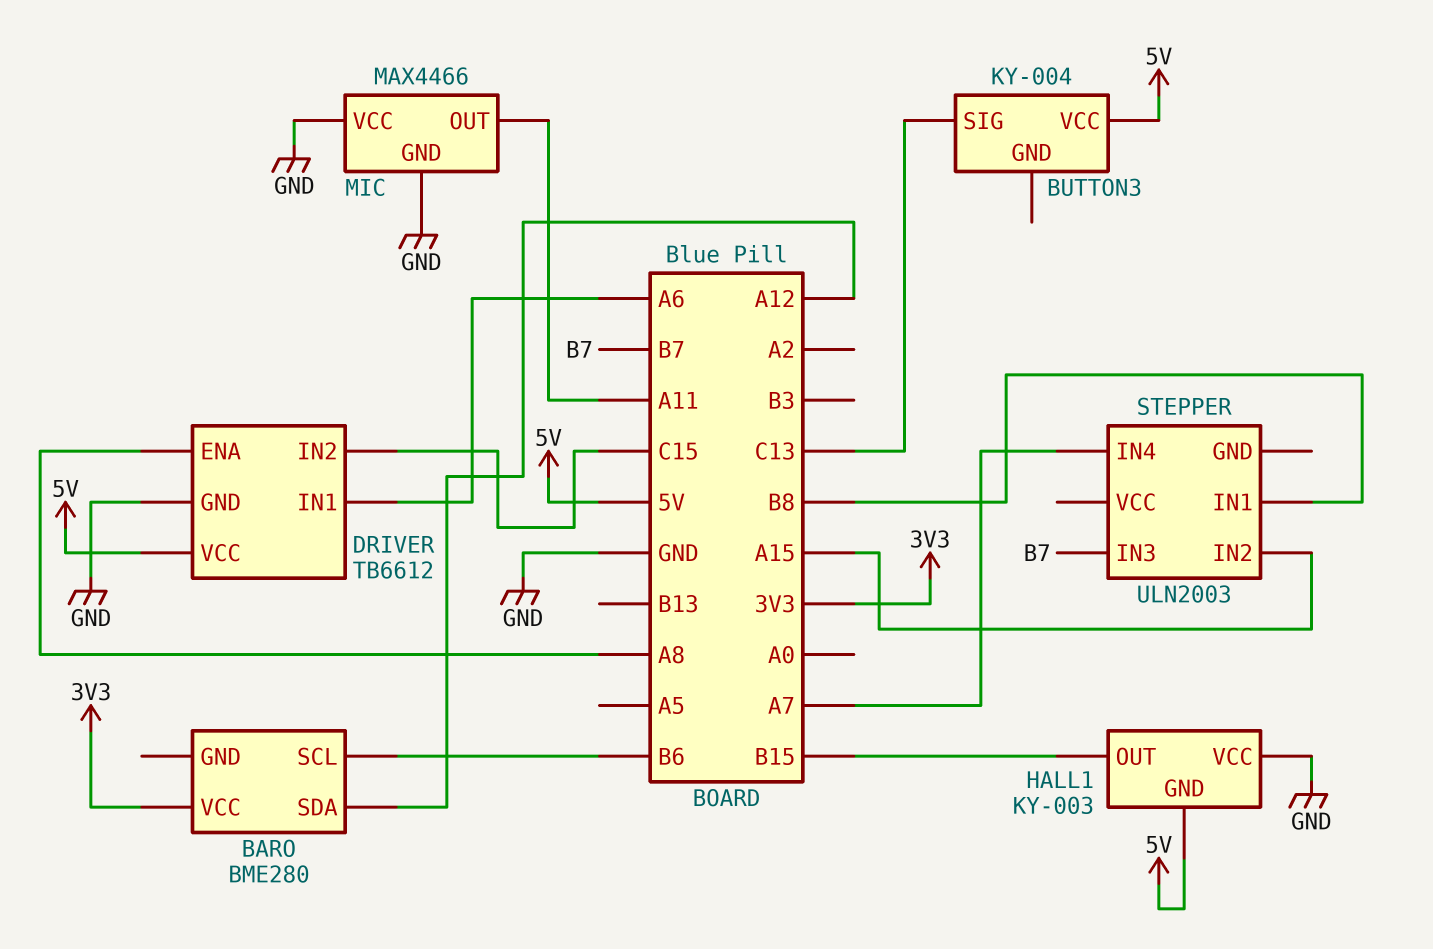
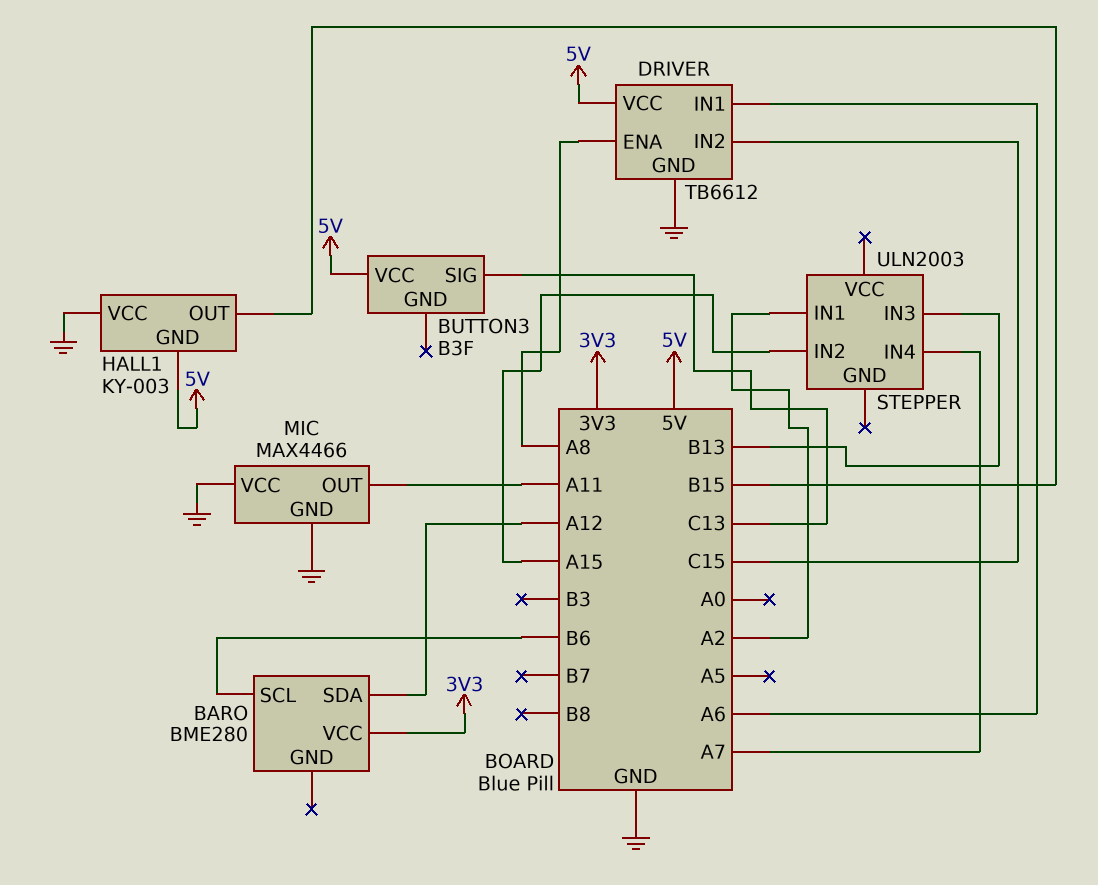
BUTTON3: KY-004 -> B3F
STEPPER pin IN1: B8 -> A2
STEPPER pin IN3: B7 -> B13

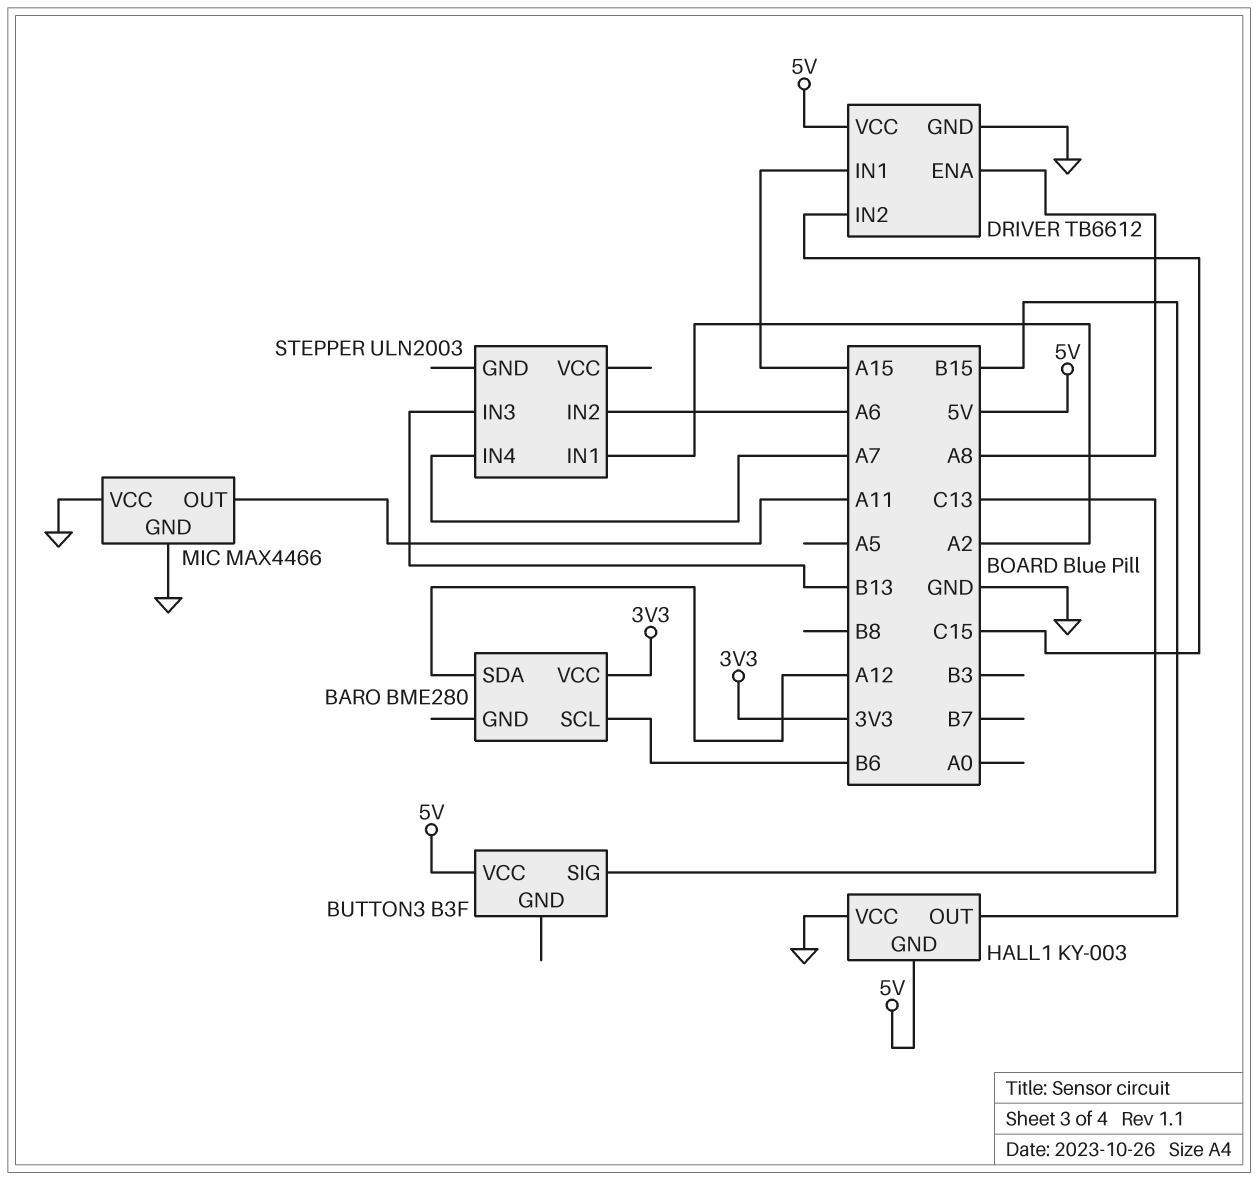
DRIVER pin IN1: A6 -> A15
STEPPER pin IN2: A15 -> A6

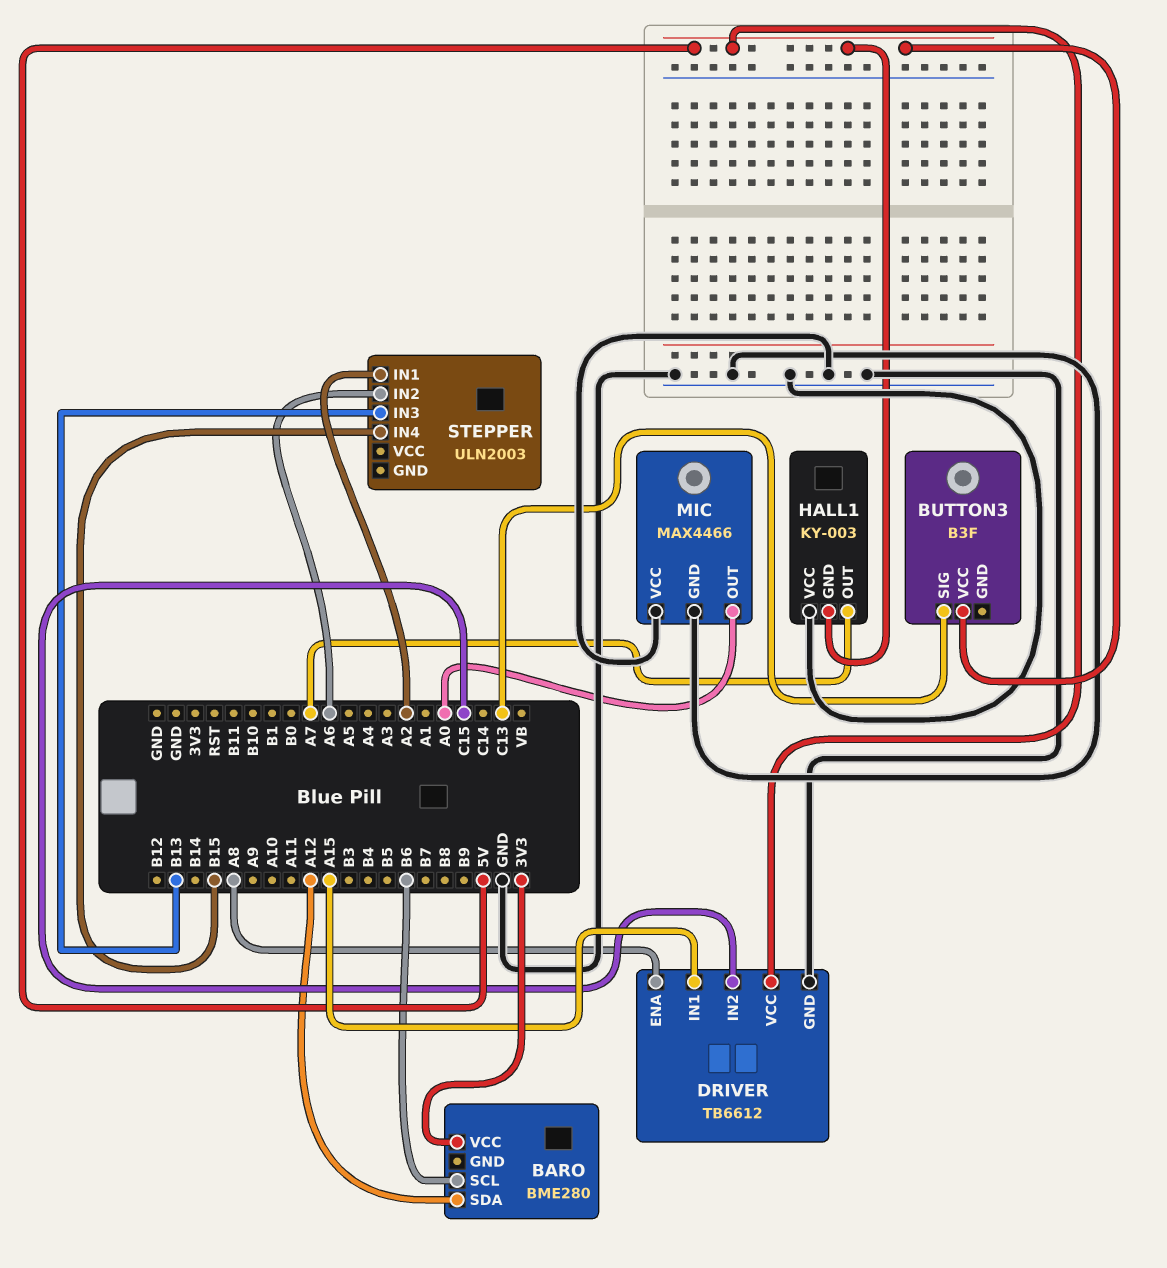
HALL1 pin OUT: B15 -> A7
MIC pin OUT: A11 -> A0
STEPPER pin IN4: A7 -> B15

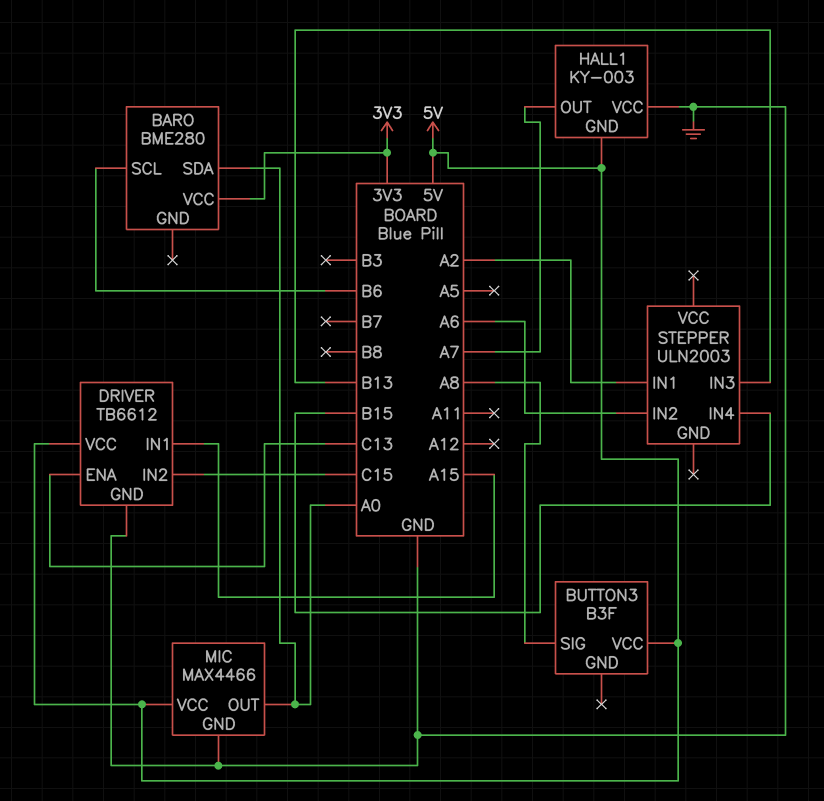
BARO pin SDA: A12 -> A0
BUTTON3 pin SIG: C13 -> A8
DRIVER pin ENA: A8 -> C13
MIC pin VCC: GND -> 5V

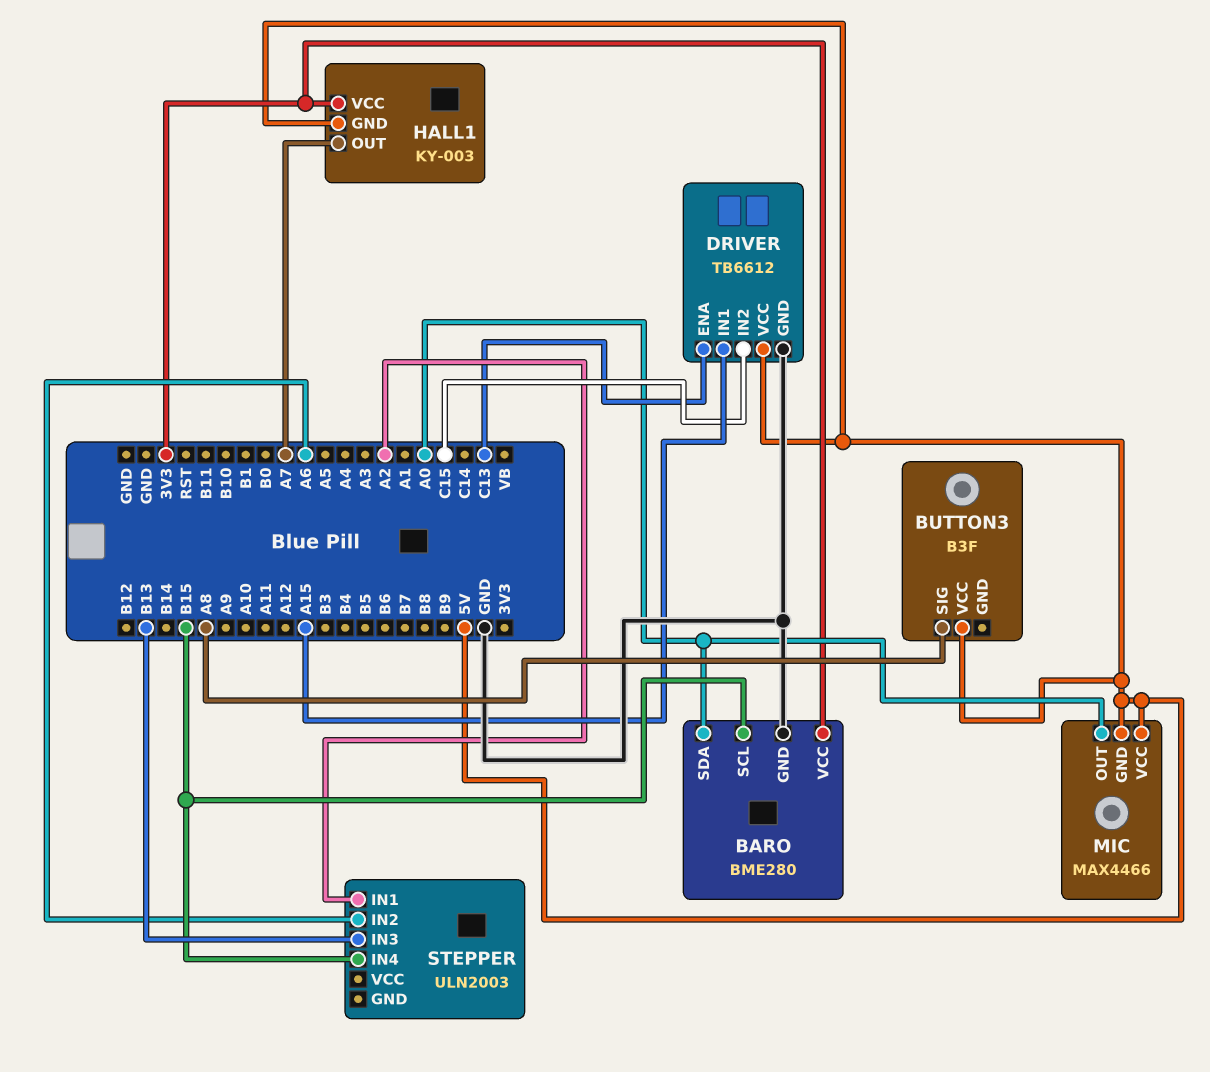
BARO pin GND: none -> GND
BARO pin SCL: B6 -> B15
HALL1 pin VCC: GND -> 3V3
MIC pin GND: GND -> 5V

